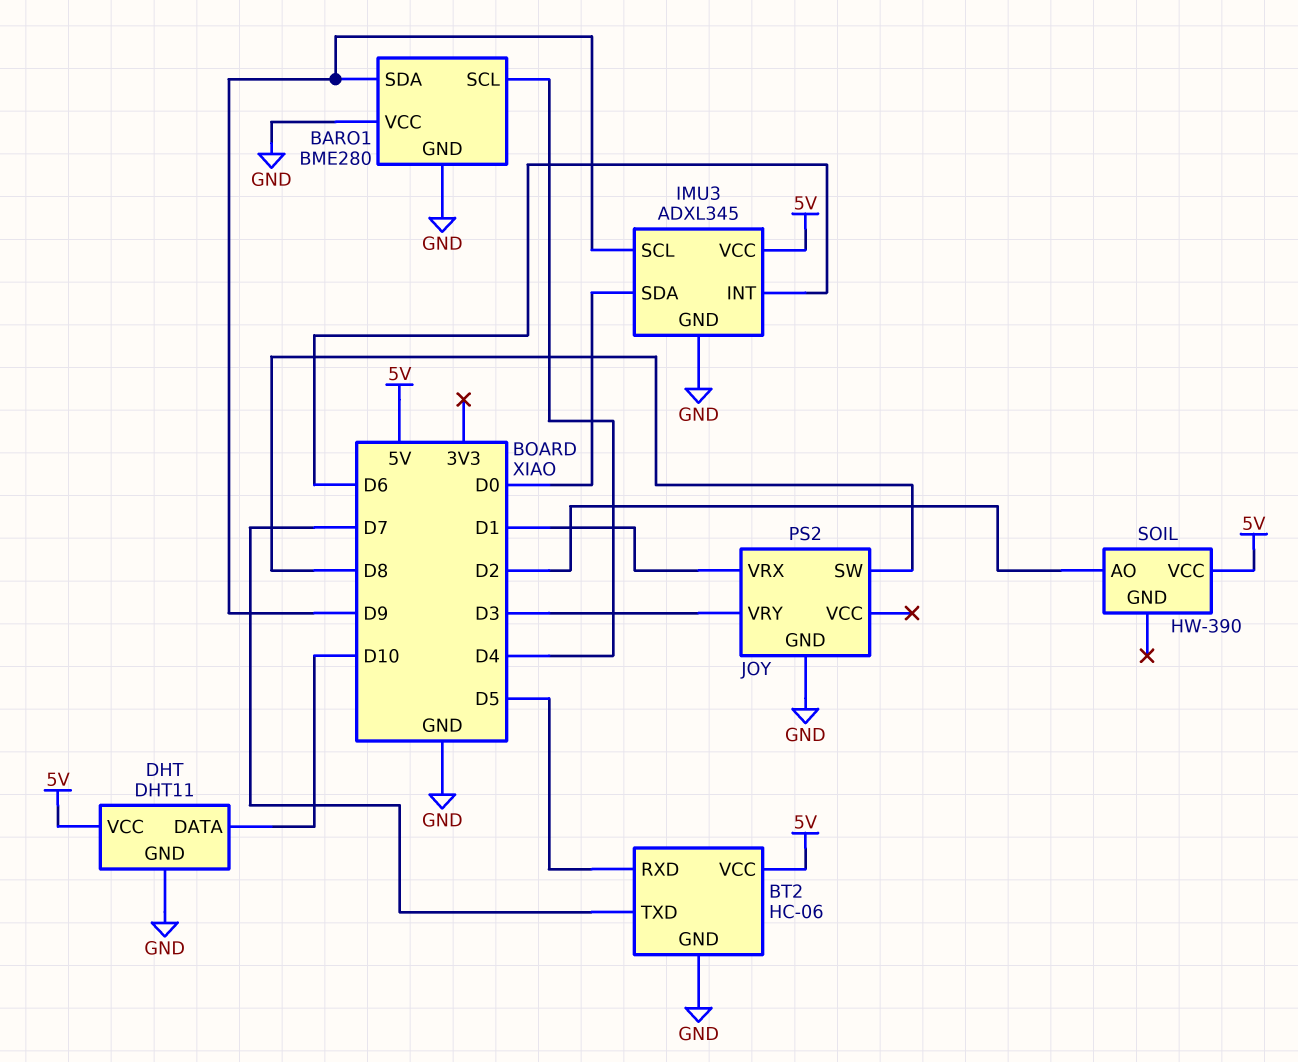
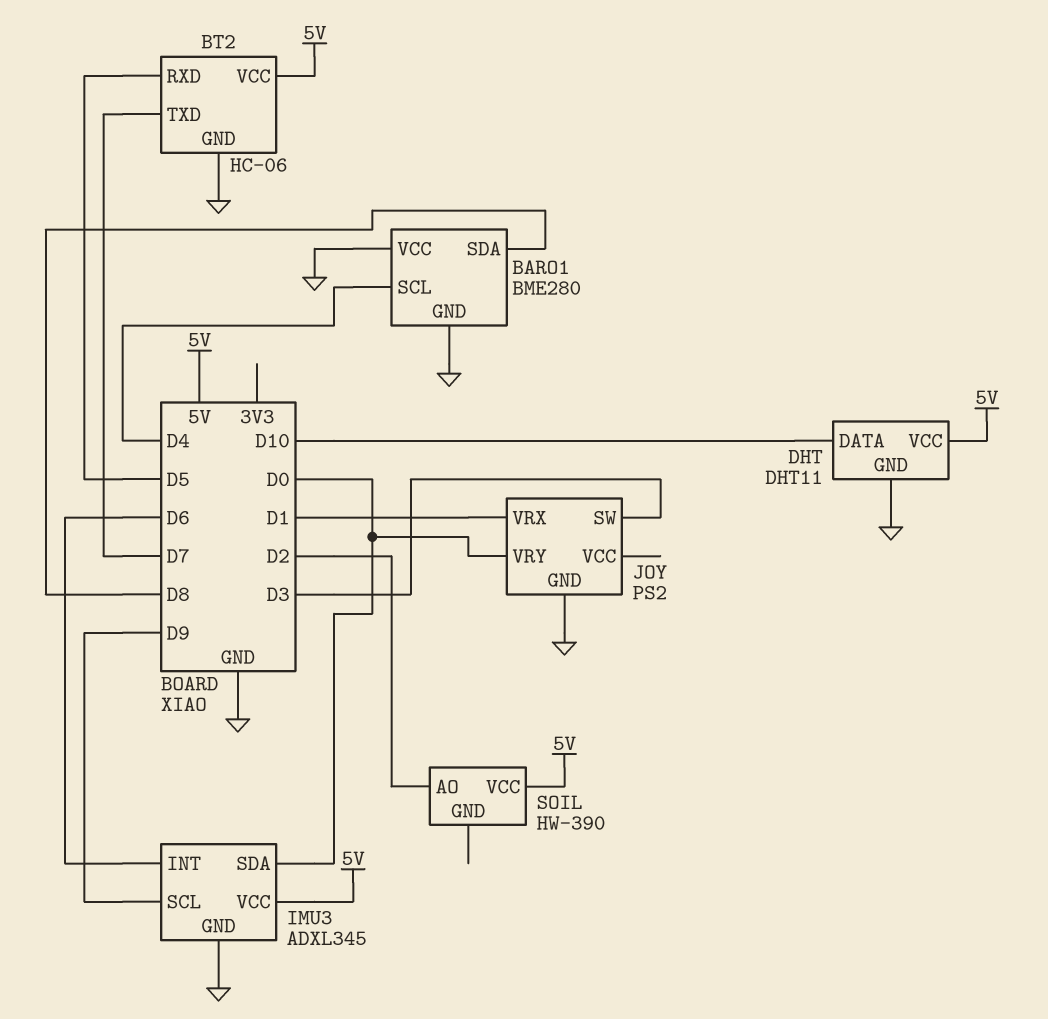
BARO1 pin SDA: D9 -> D8
JOY pin SW: D8 -> D3
JOY pin VRY: D3 -> D0

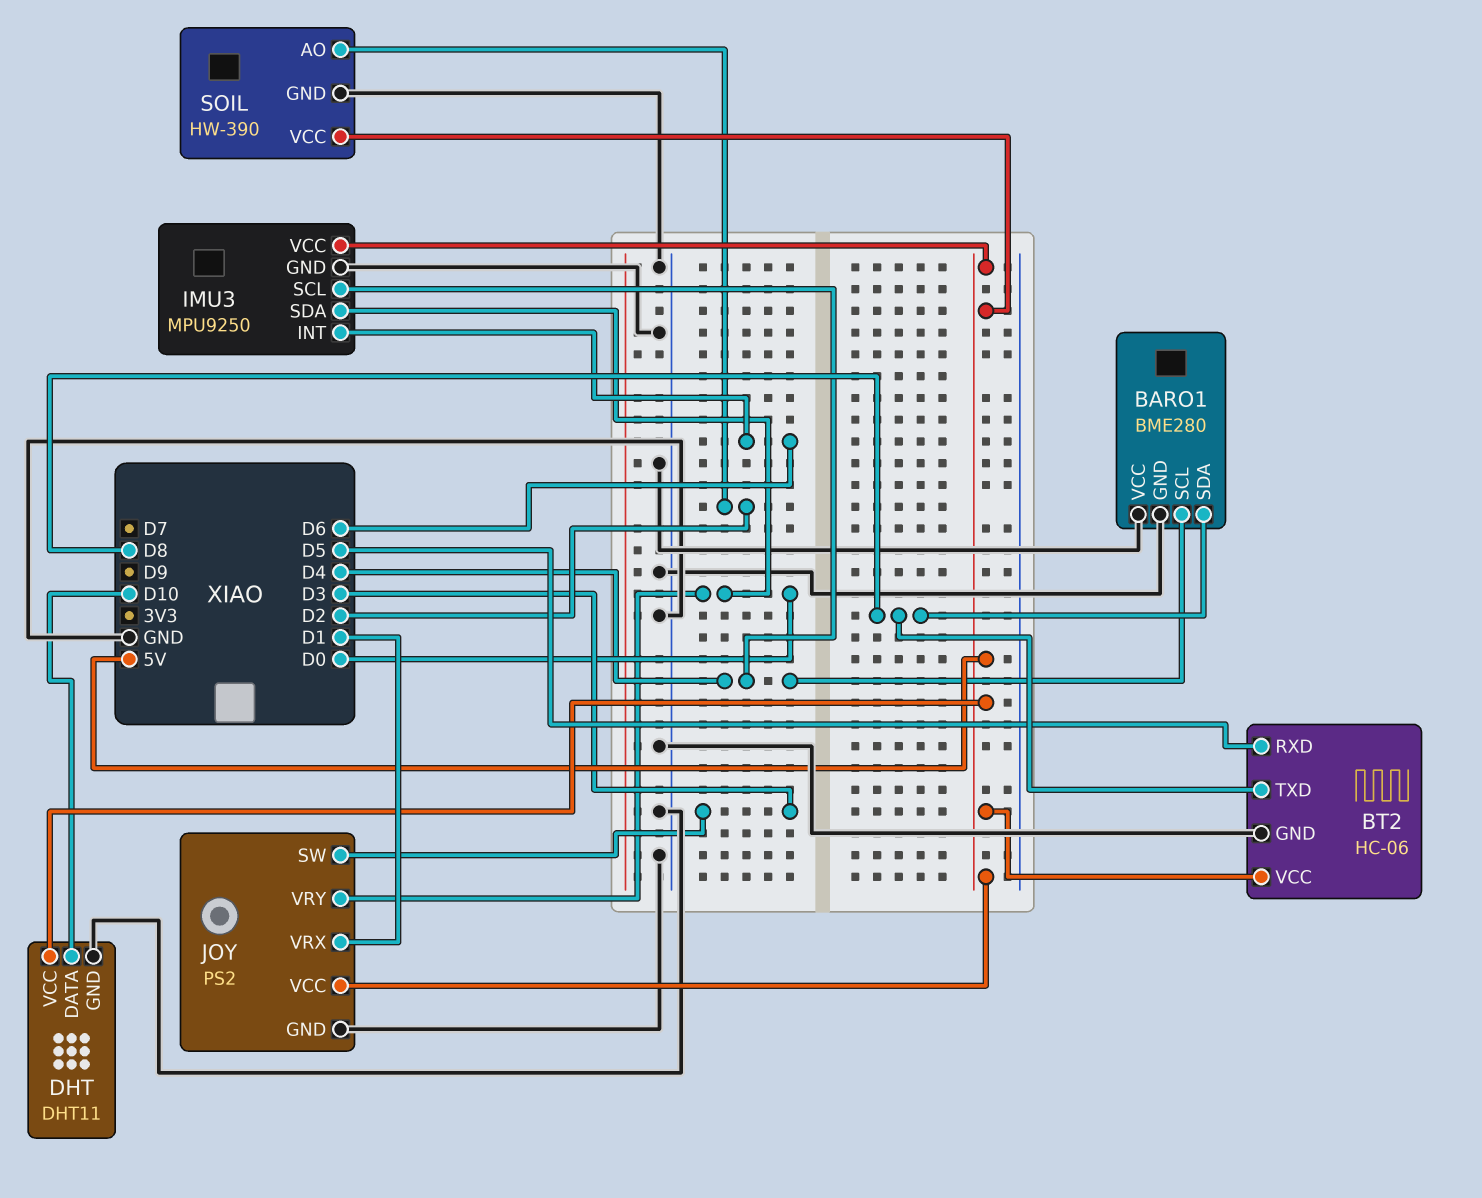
BT2 pin TXD: D7 -> D8
IMU3: ADXL345 -> MPU9250
IMU3 pin SCL: D9 -> D4
JOY pin VCC: none -> 5V
SOIL pin GND: none -> GND

